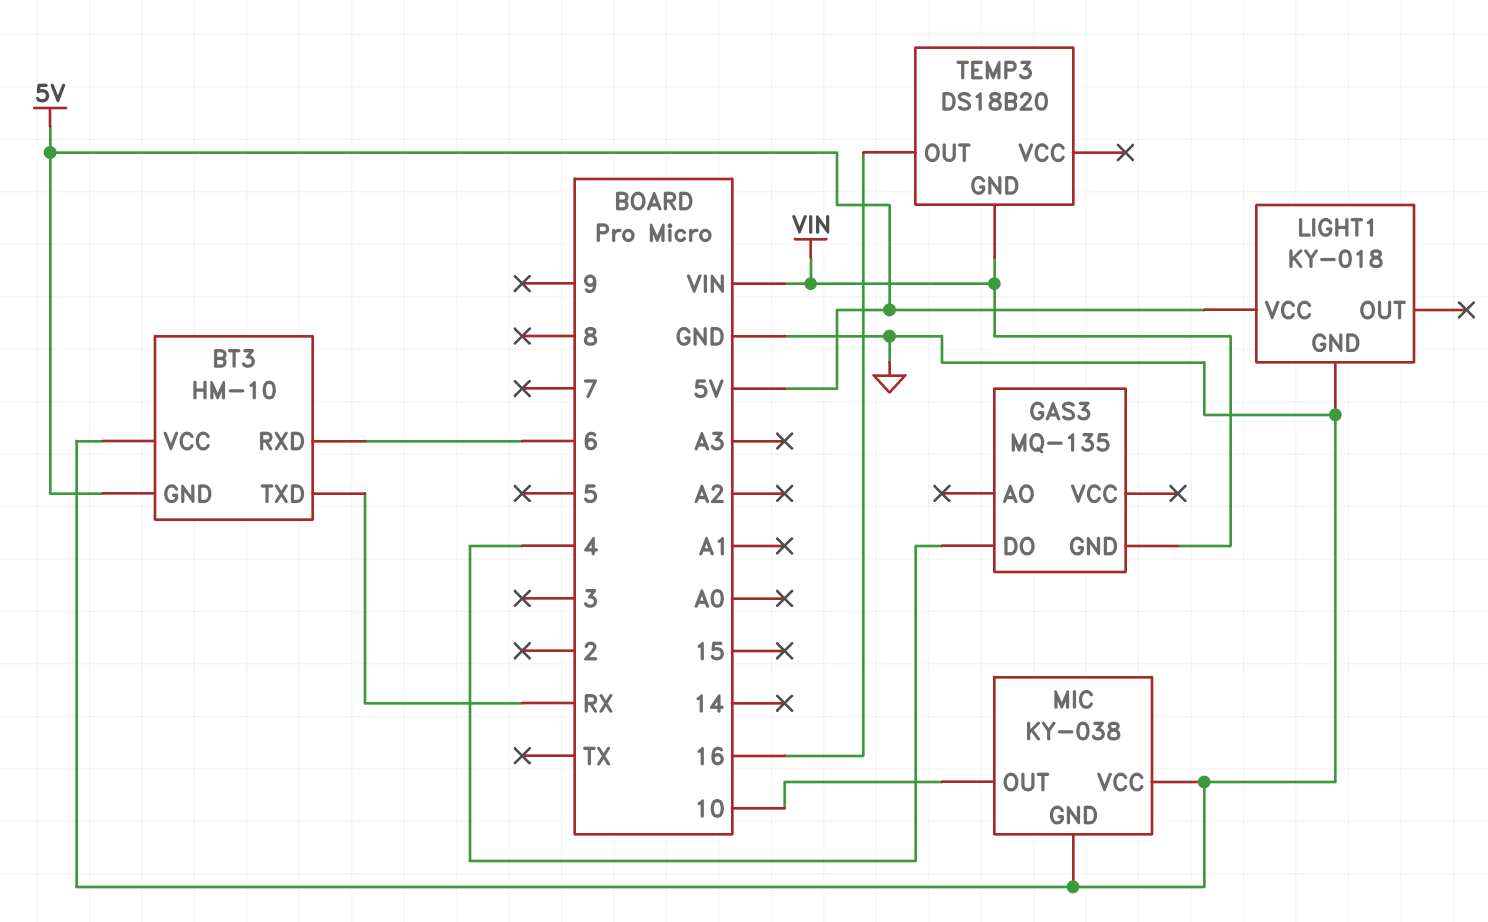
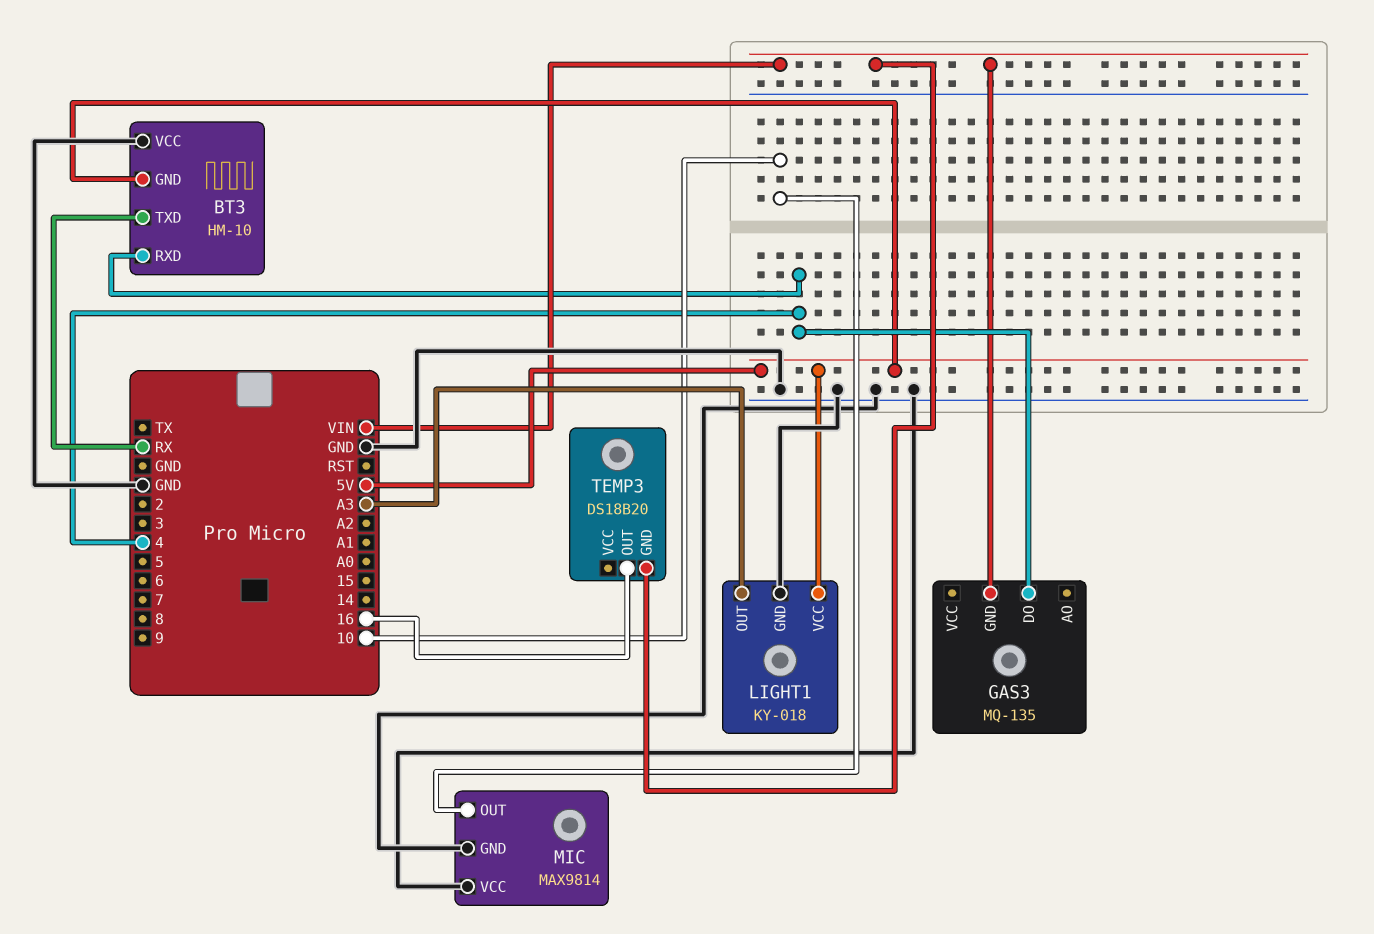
BT3 pin RXD: 6 -> 4
LIGHT1 pin OUT: none -> A3
MIC: KY-038 -> MAX9814

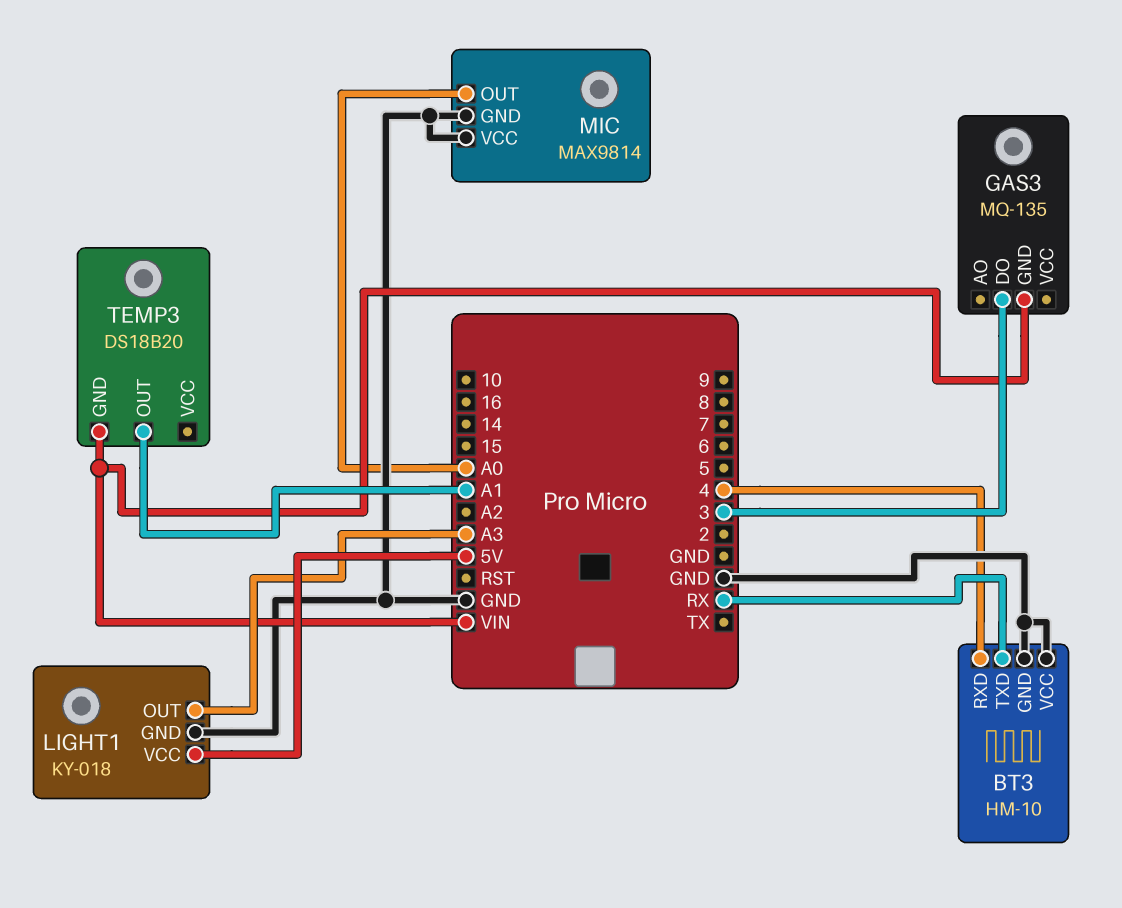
BT3 pin GND: 5V -> GND
GAS3 pin DO: 4 -> 3
MIC pin OUT: 10 -> A0
TEMP3 pin OUT: 16 -> A1

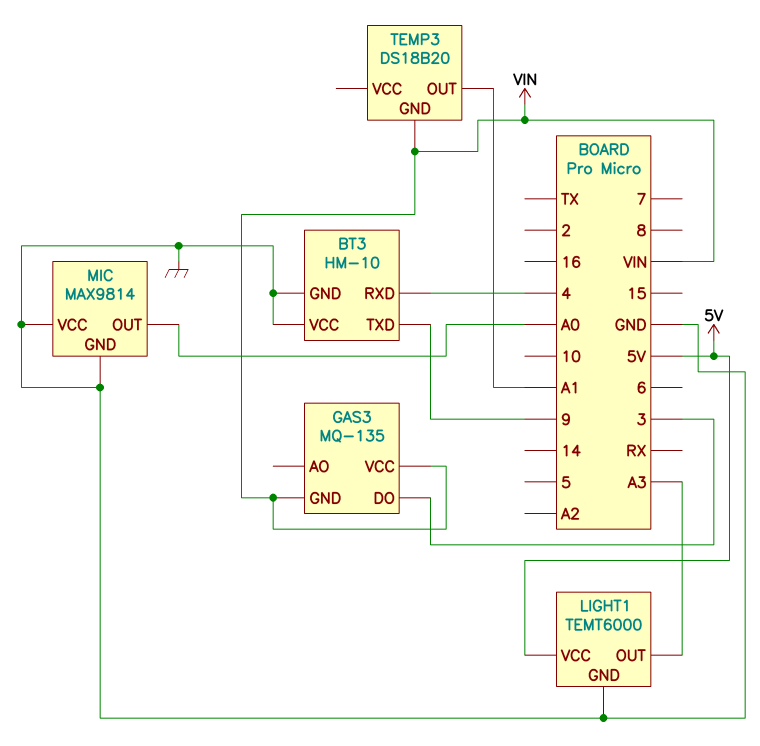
BT3 pin TXD: RX -> 9
GAS3 pin VCC: none -> VIN
LIGHT1: KY-018 -> TEMT6000

